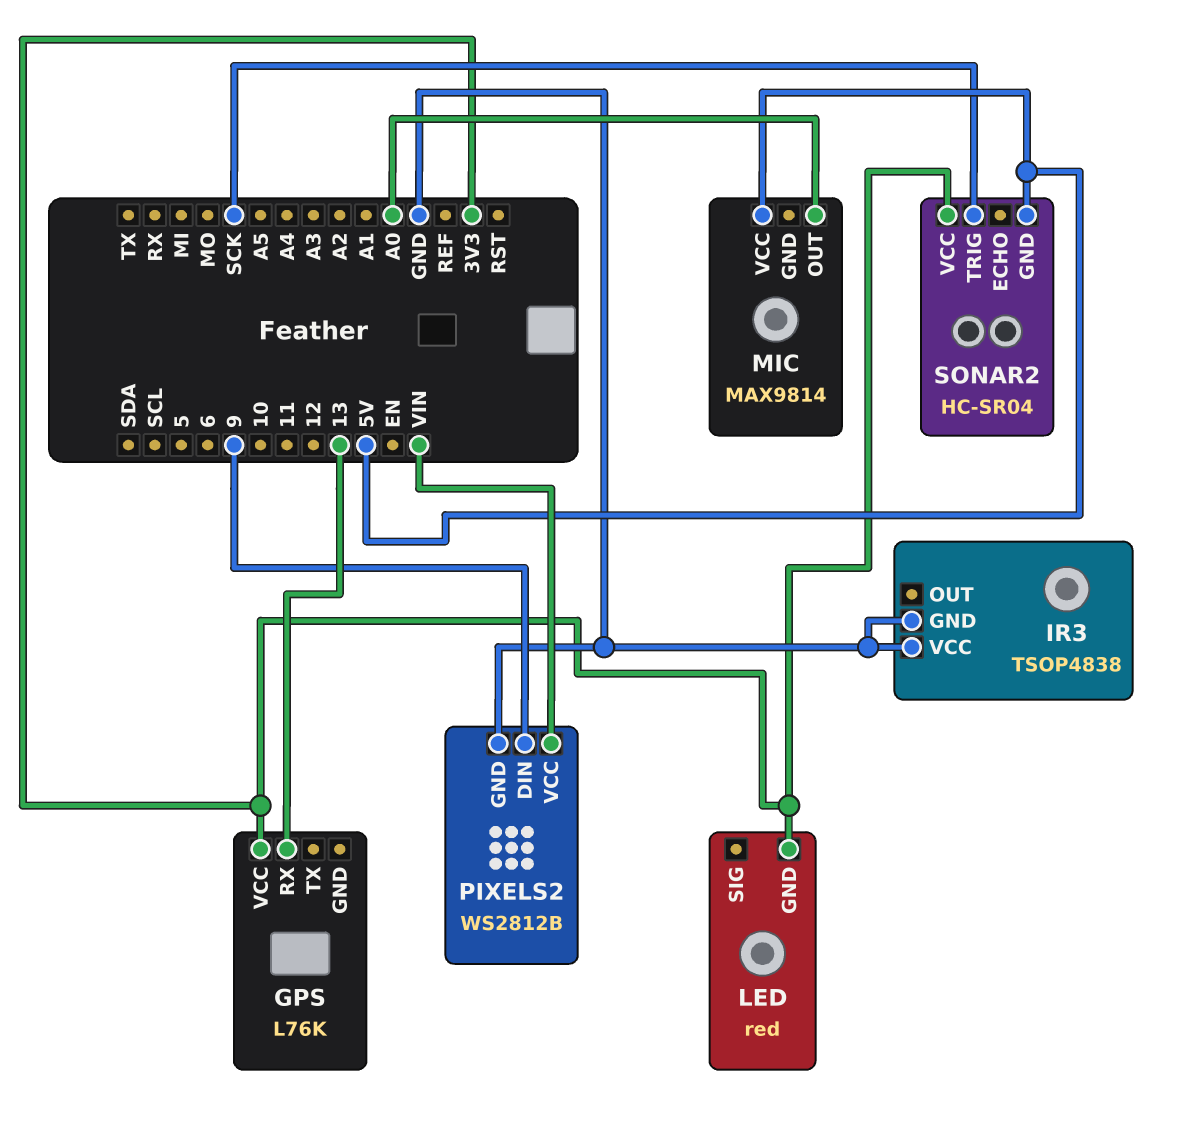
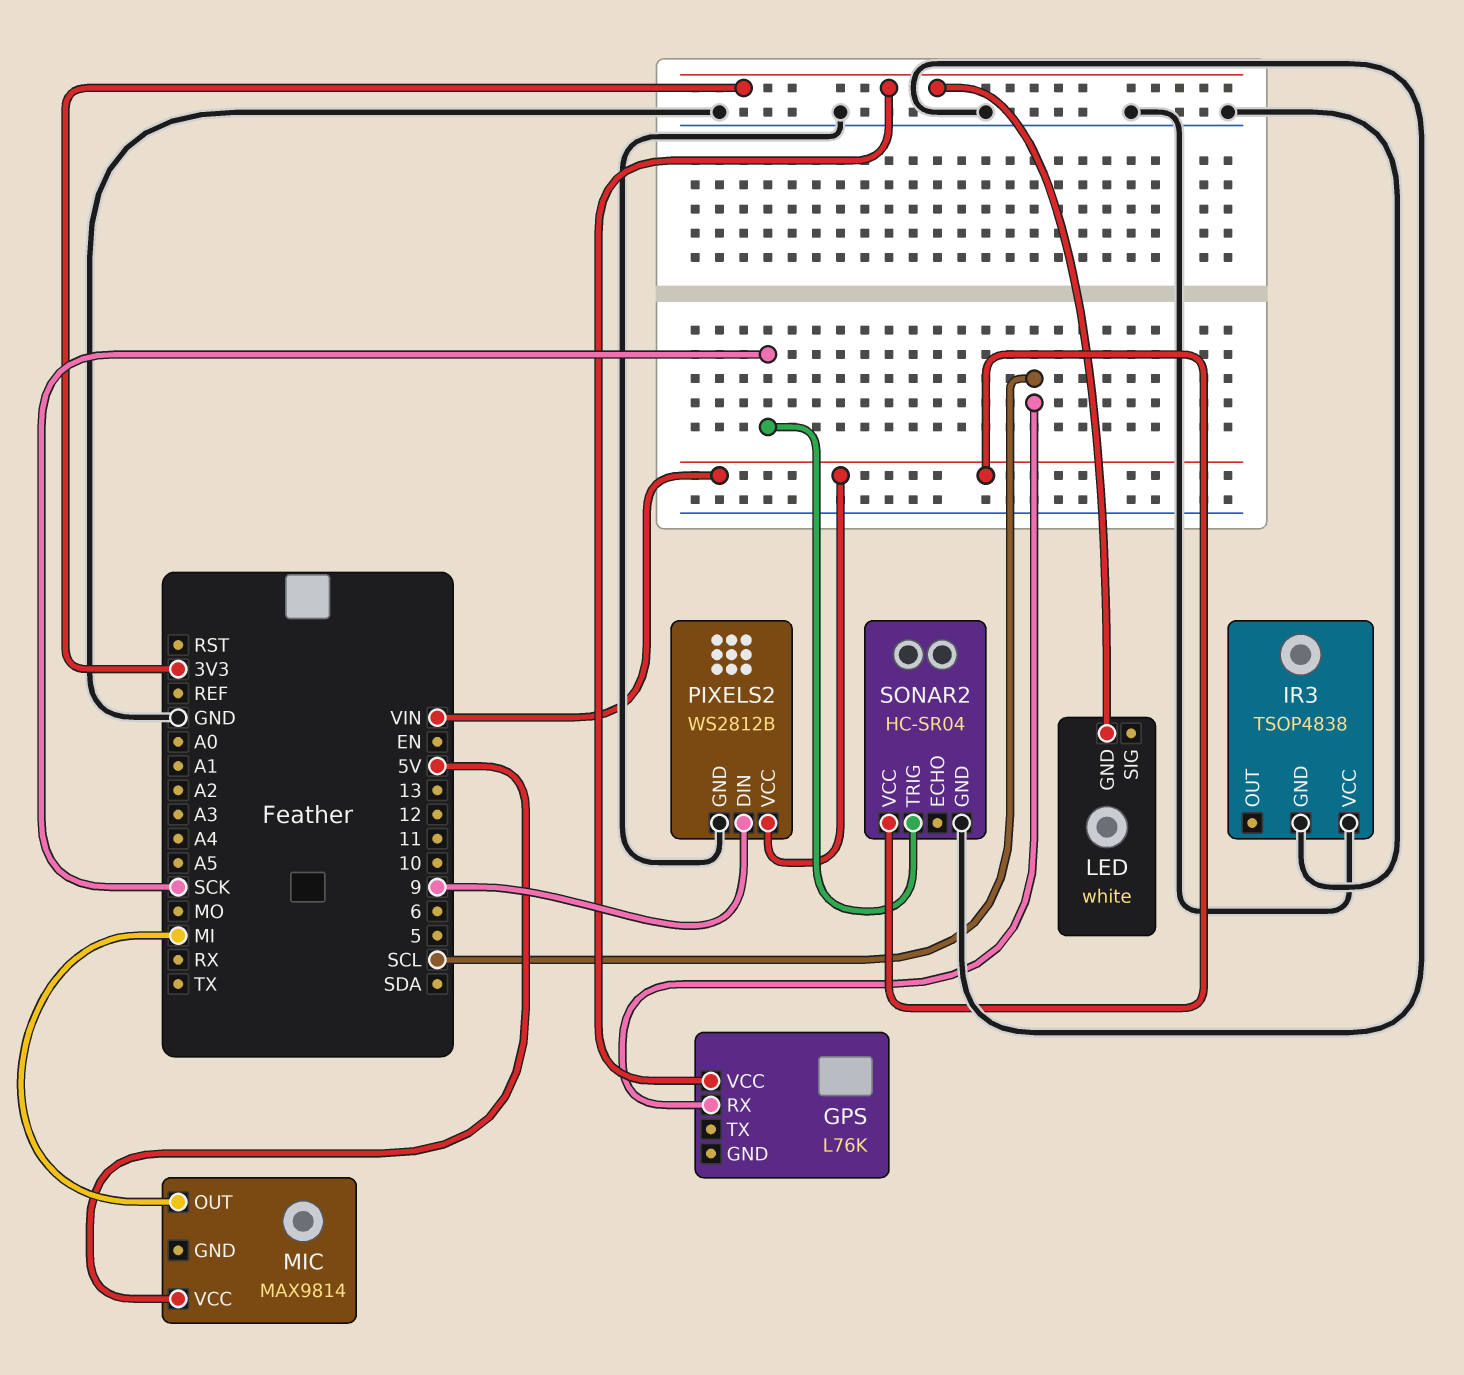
GPS pin RX: 13 -> SCL
LED: red -> white
MIC pin OUT: A0 -> MI
SONAR2 pin GND: 5V -> GND
SONAR2 pin VCC: 3V3 -> VIN

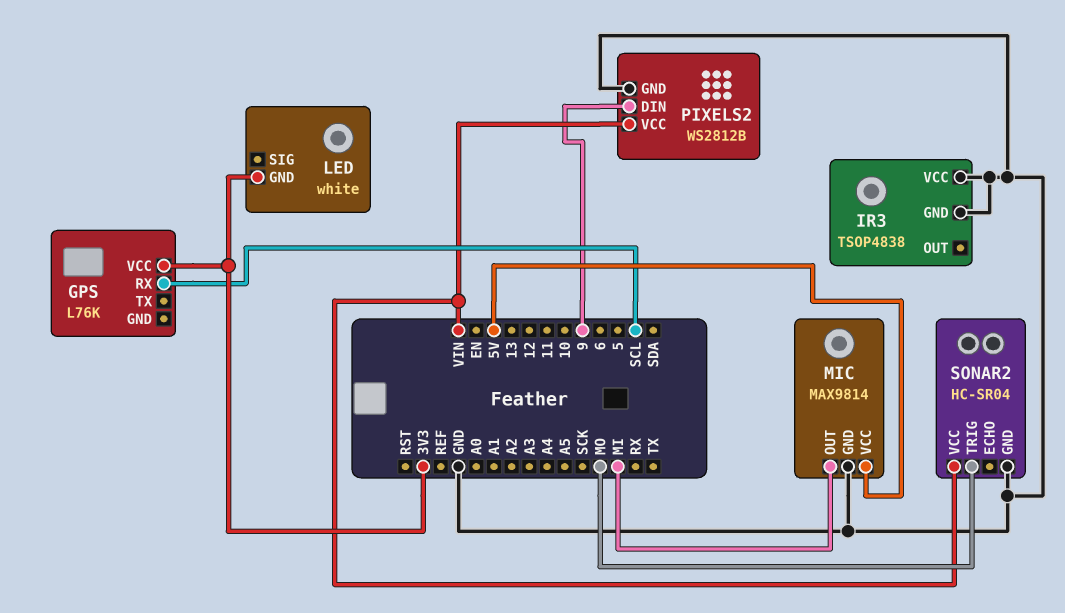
MIC pin GND: none -> GND
SONAR2 pin TRIG: SCK -> MO

